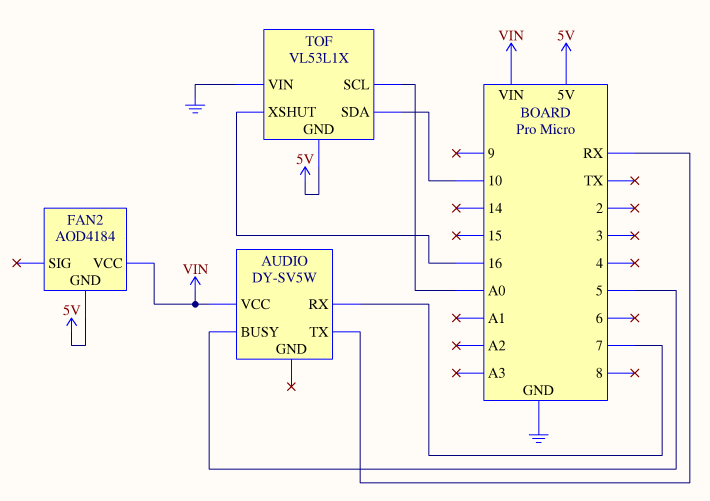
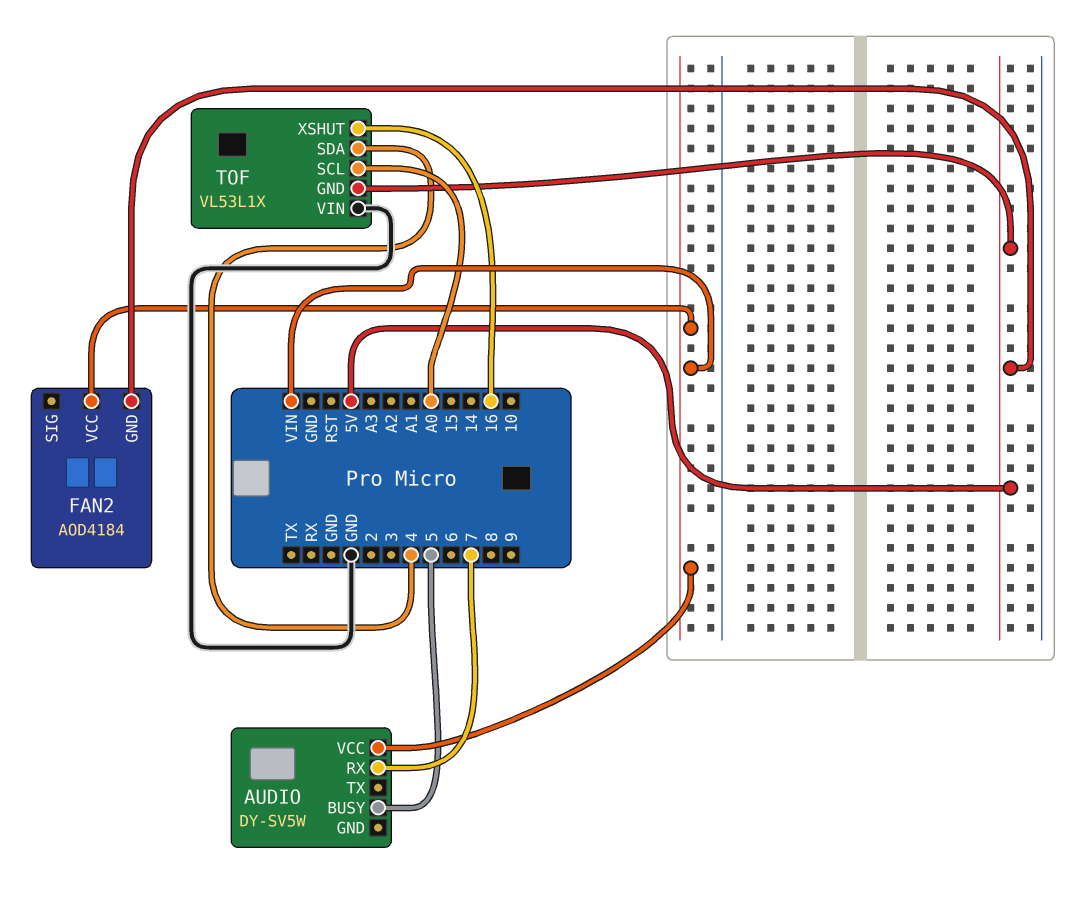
AUDIO pin TX: RX -> none
TOF pin SDA: 10 -> 4

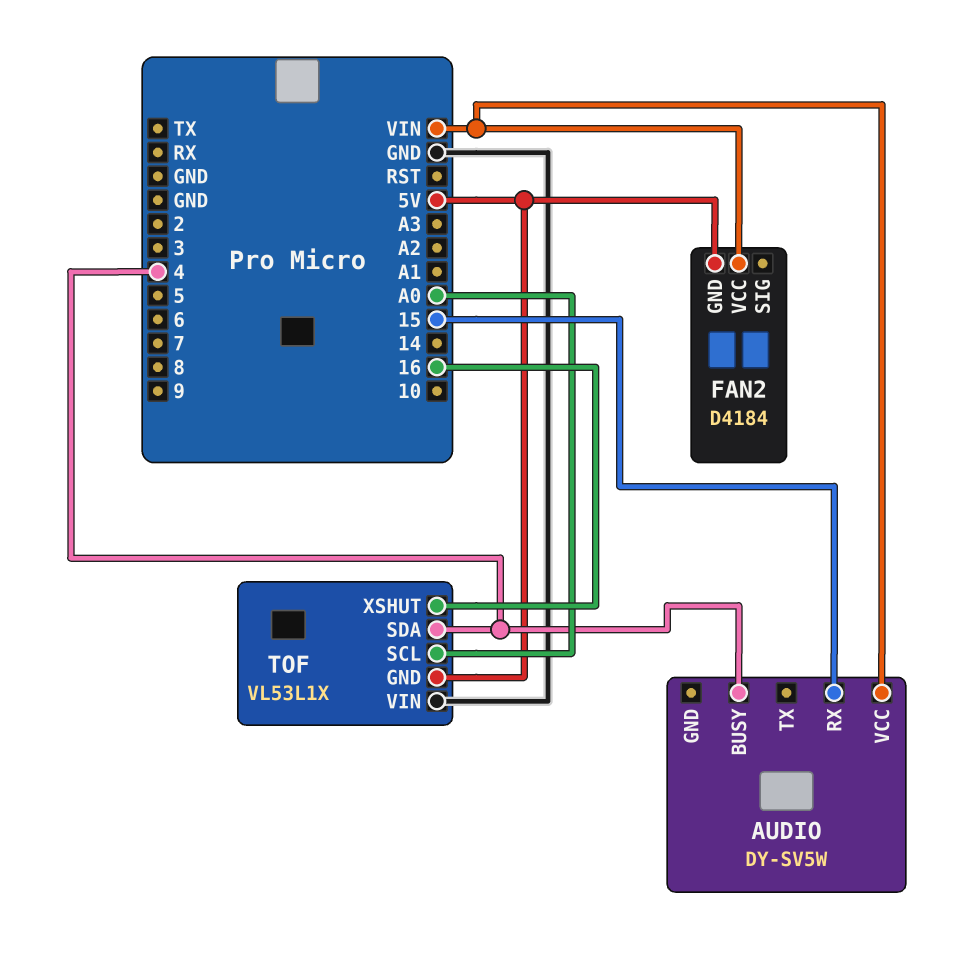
AUDIO pin BUSY: 5 -> 4
AUDIO pin RX: 7 -> 15
FAN2: AOD4184 -> D4184

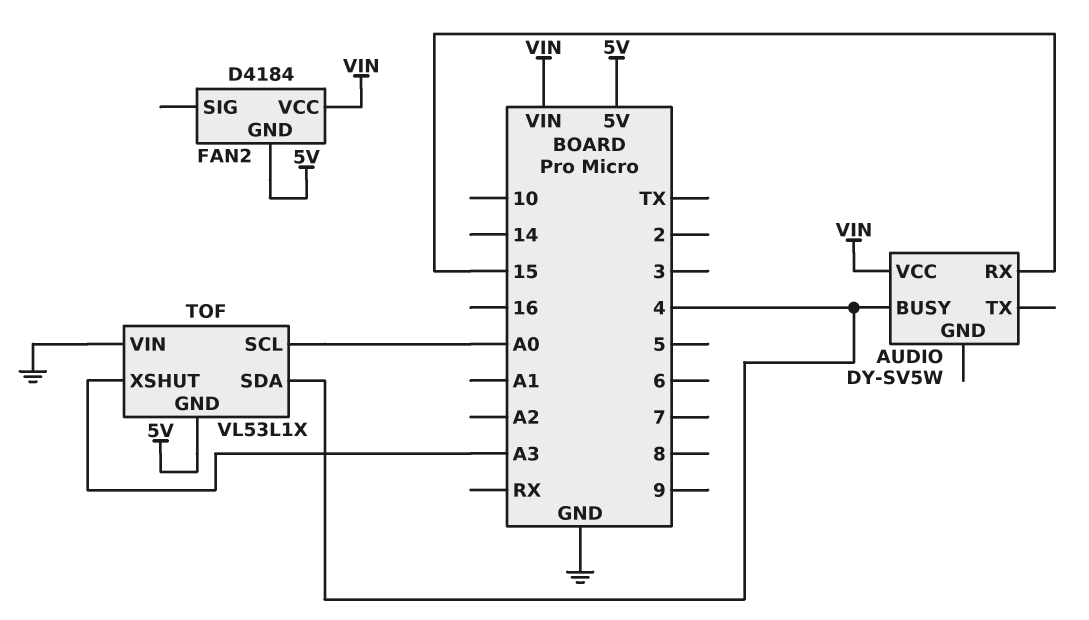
TOF pin XSHUT: 16 -> A3

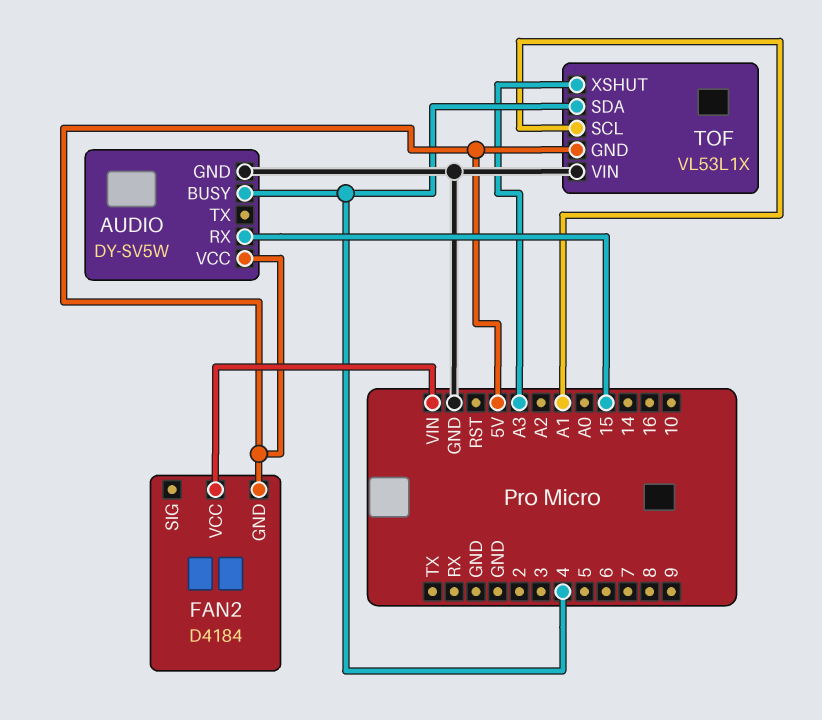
AUDIO pin GND: none -> GND
AUDIO pin VCC: VIN -> 5V
TOF pin SCL: A0 -> A1

